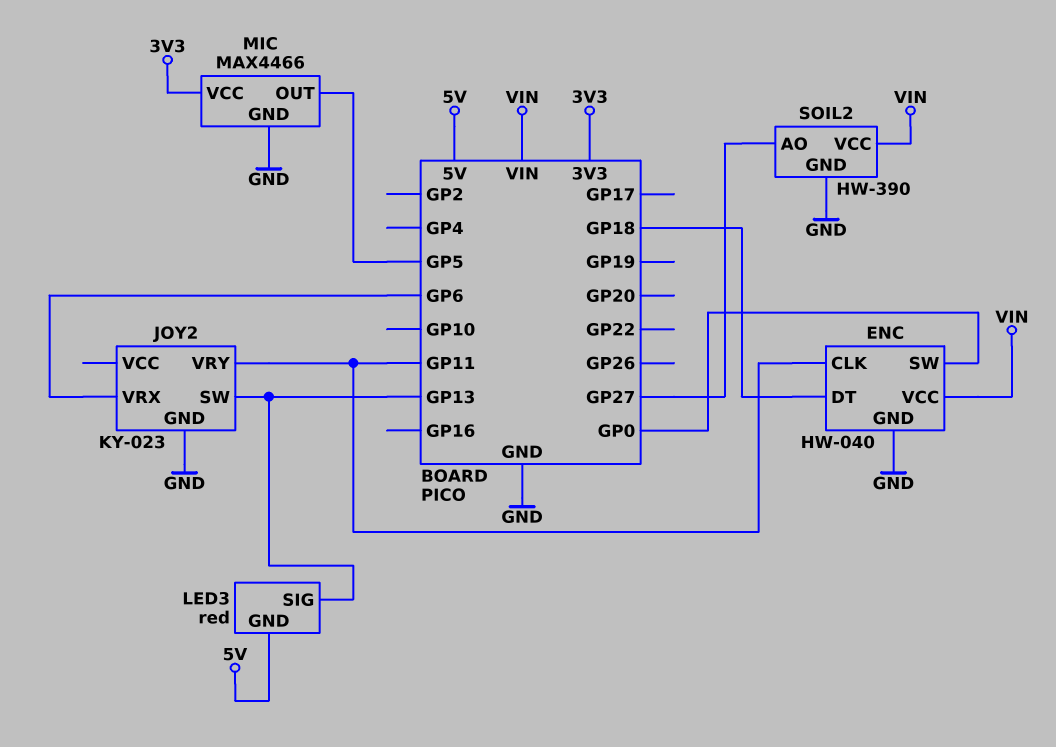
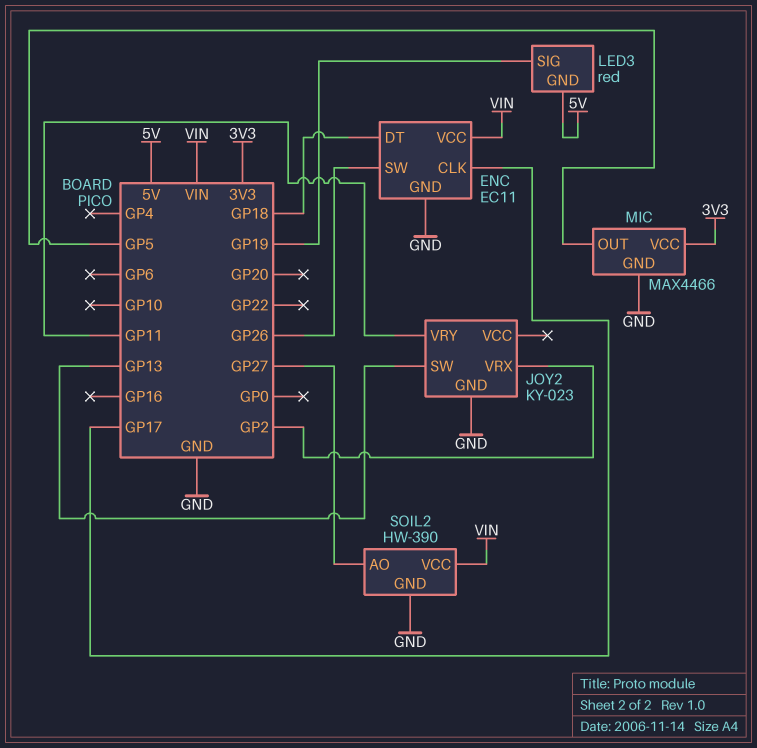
ENC: HW-040 -> EC11
ENC pin CLK: GP11 -> GP17
ENC pin SW: GP0 -> GP26
JOY2 pin VRX: GP6 -> GP2
LED3 pin SIG: GP13 -> GP19

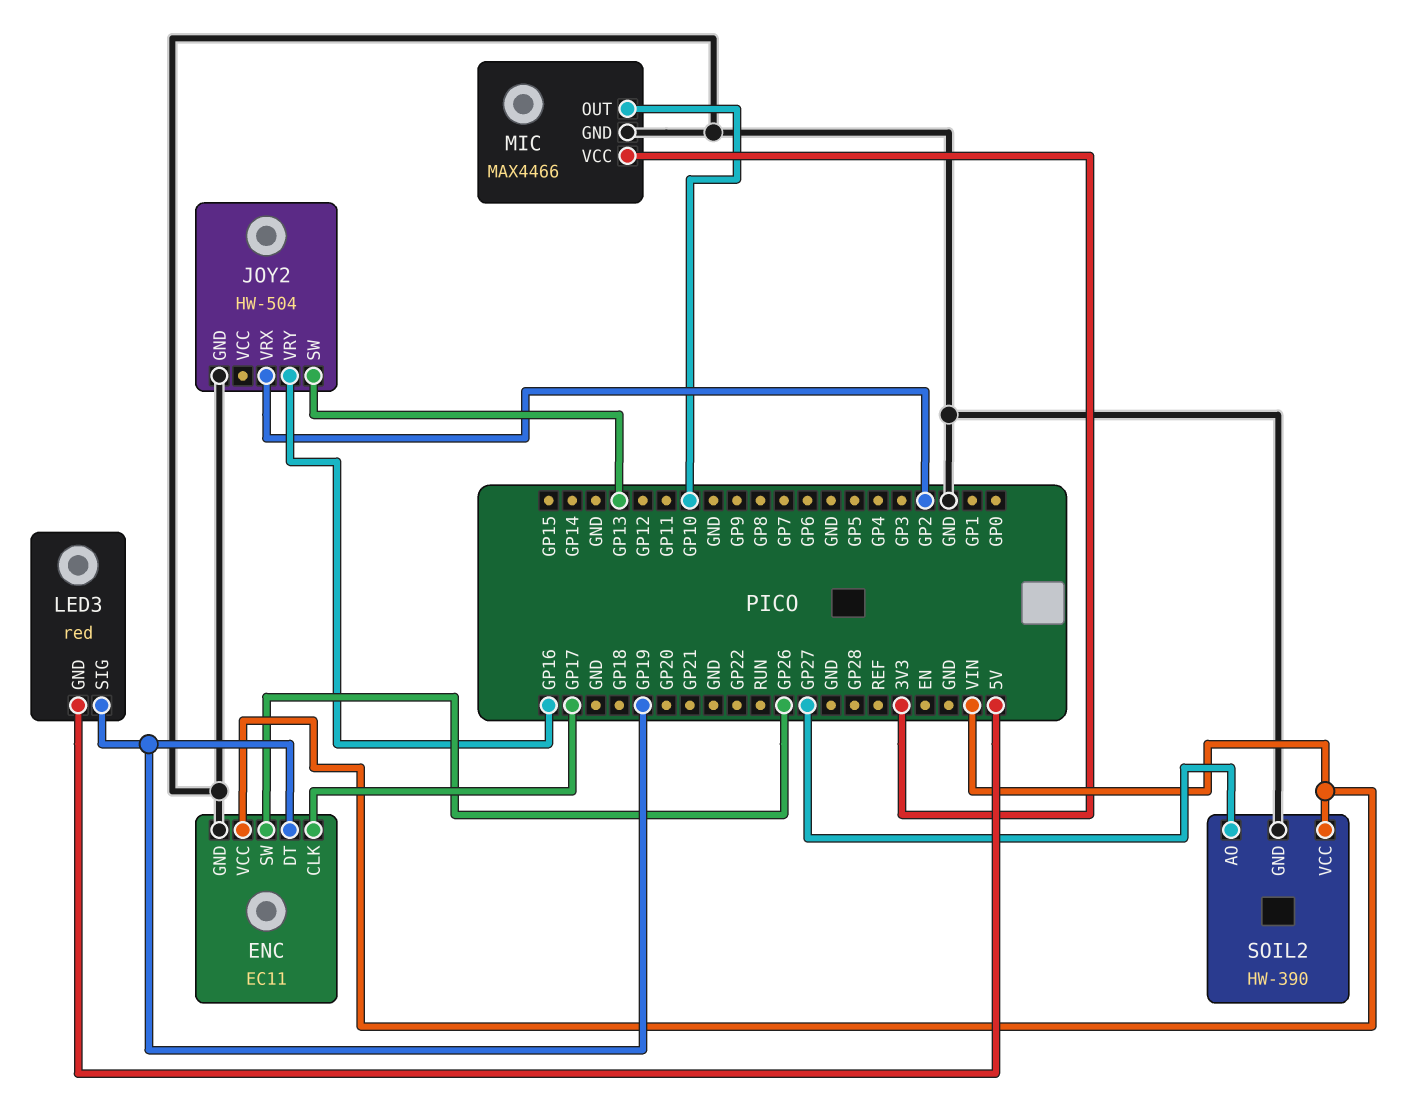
ENC pin DT: GP18 -> GP19
JOY2: KY-023 -> HW-504
JOY2 pin VRY: GP11 -> GP16
MIC pin OUT: GP5 -> GP10

